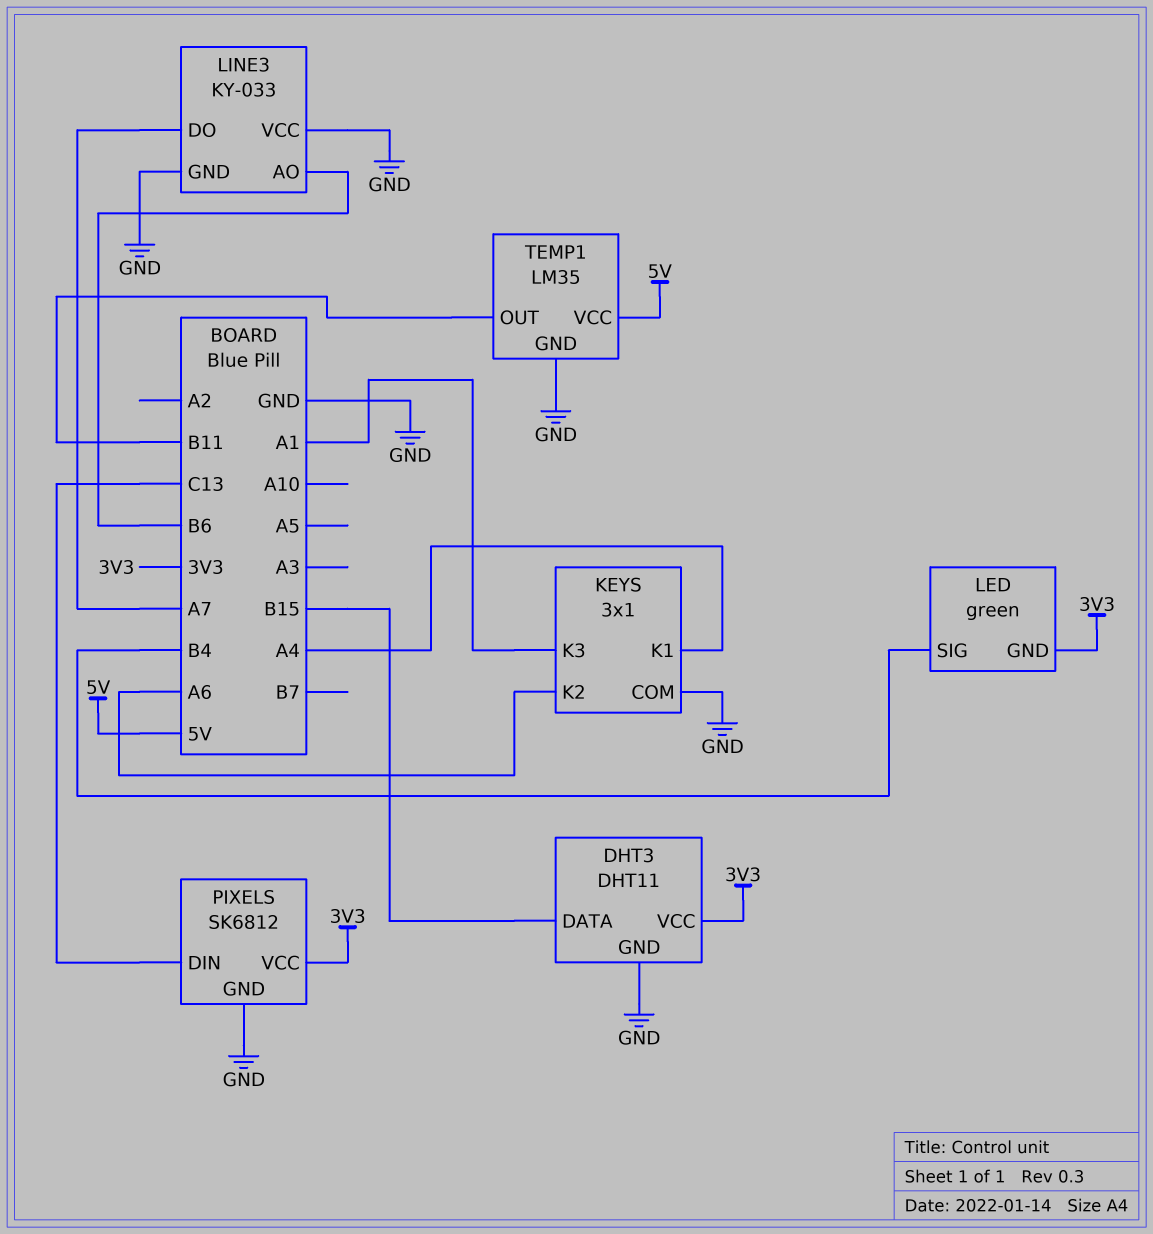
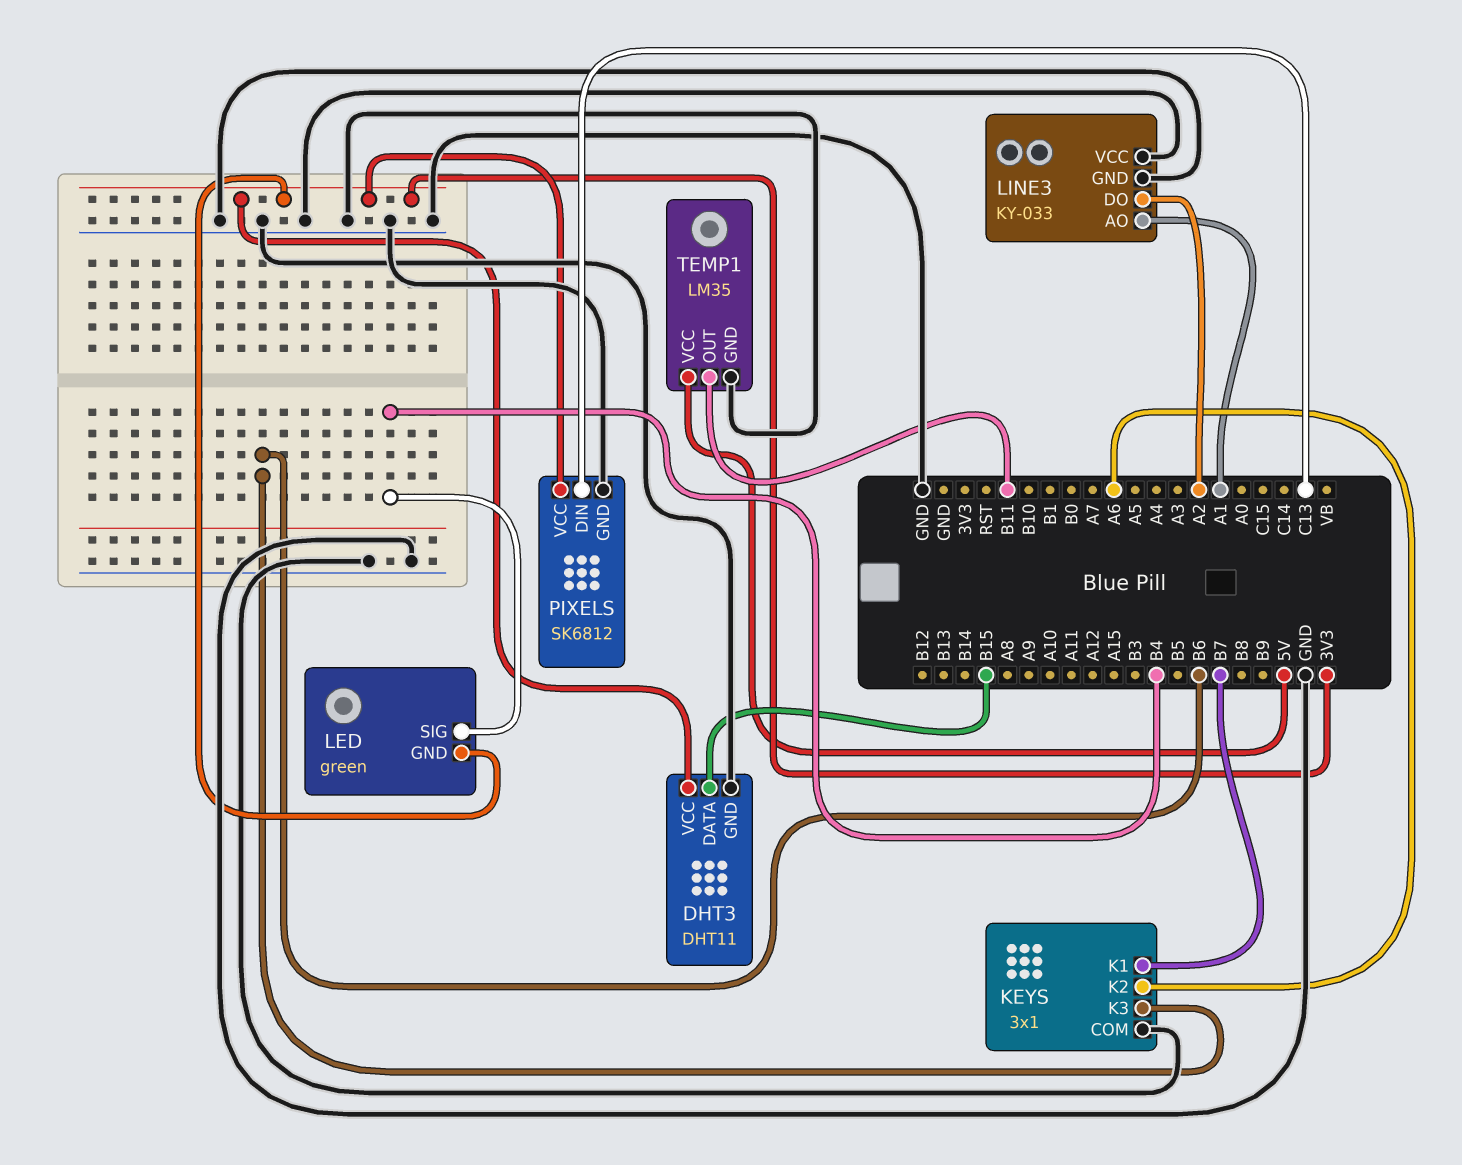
KEYS pin K1: A4 -> B7
KEYS pin K3: A1 -> B6
LINE3 pin AO: B6 -> A1
LINE3 pin DO: A7 -> A2

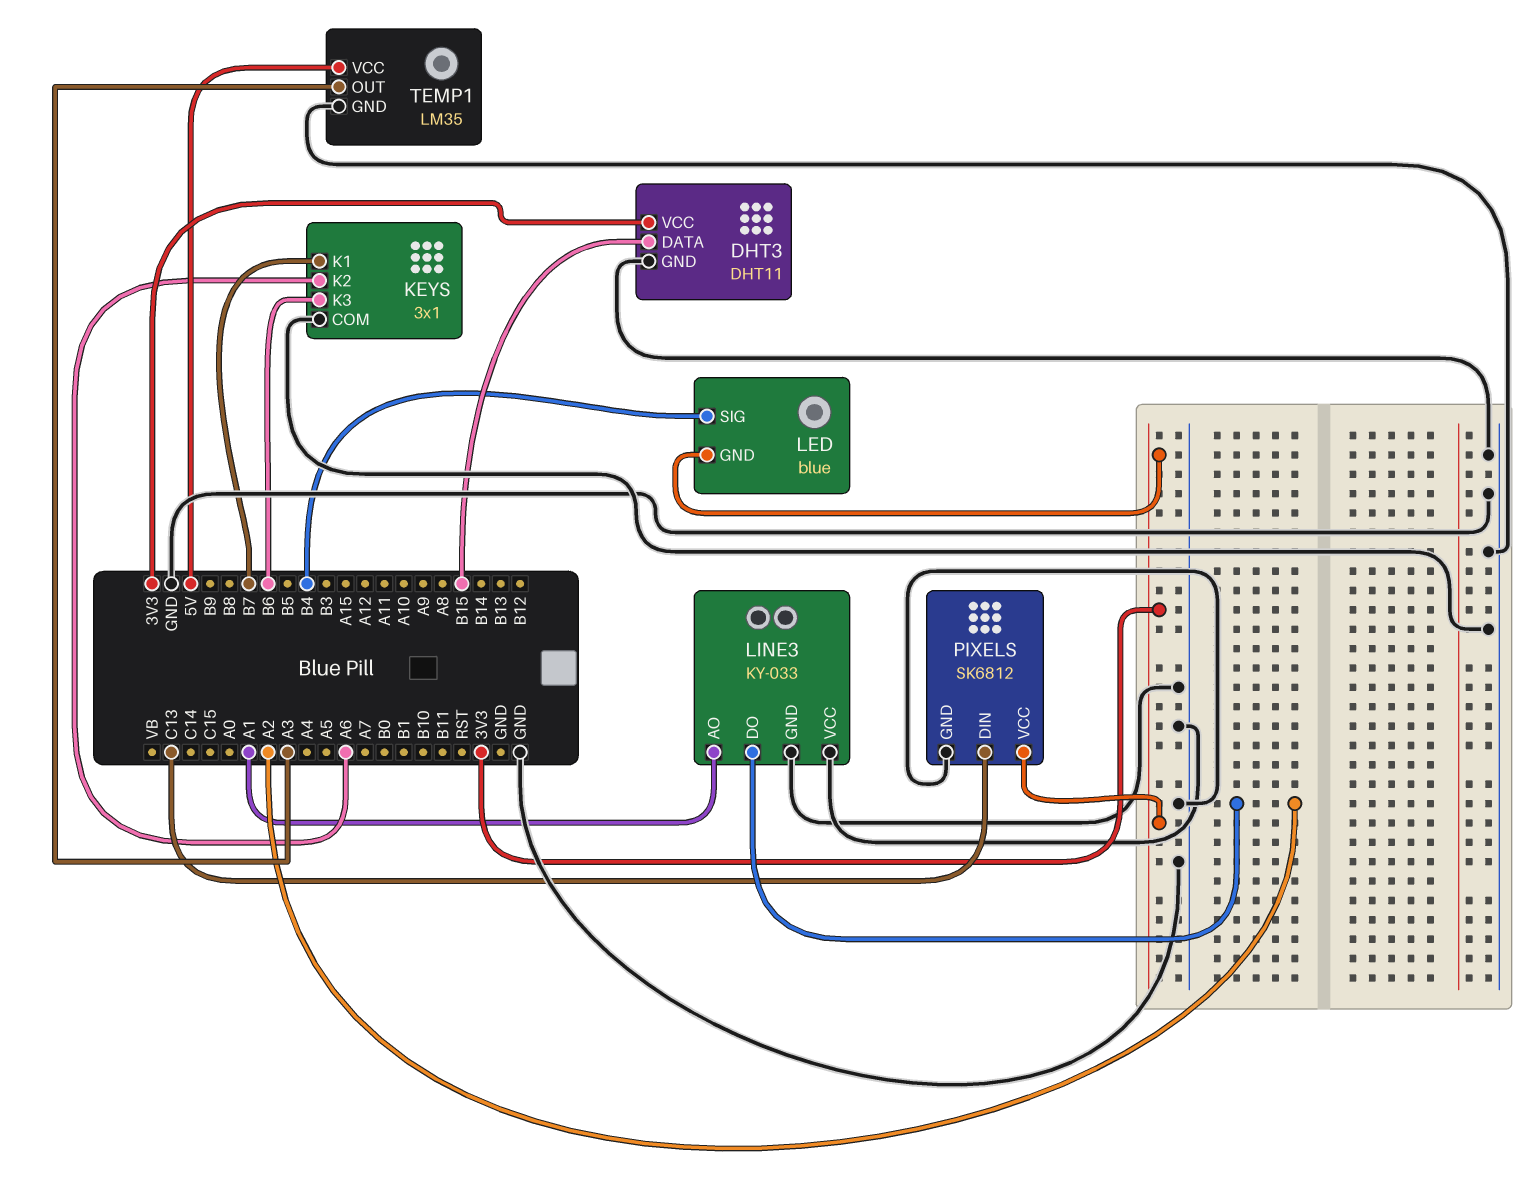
LED: green -> blue
TEMP1 pin OUT: B11 -> A3

